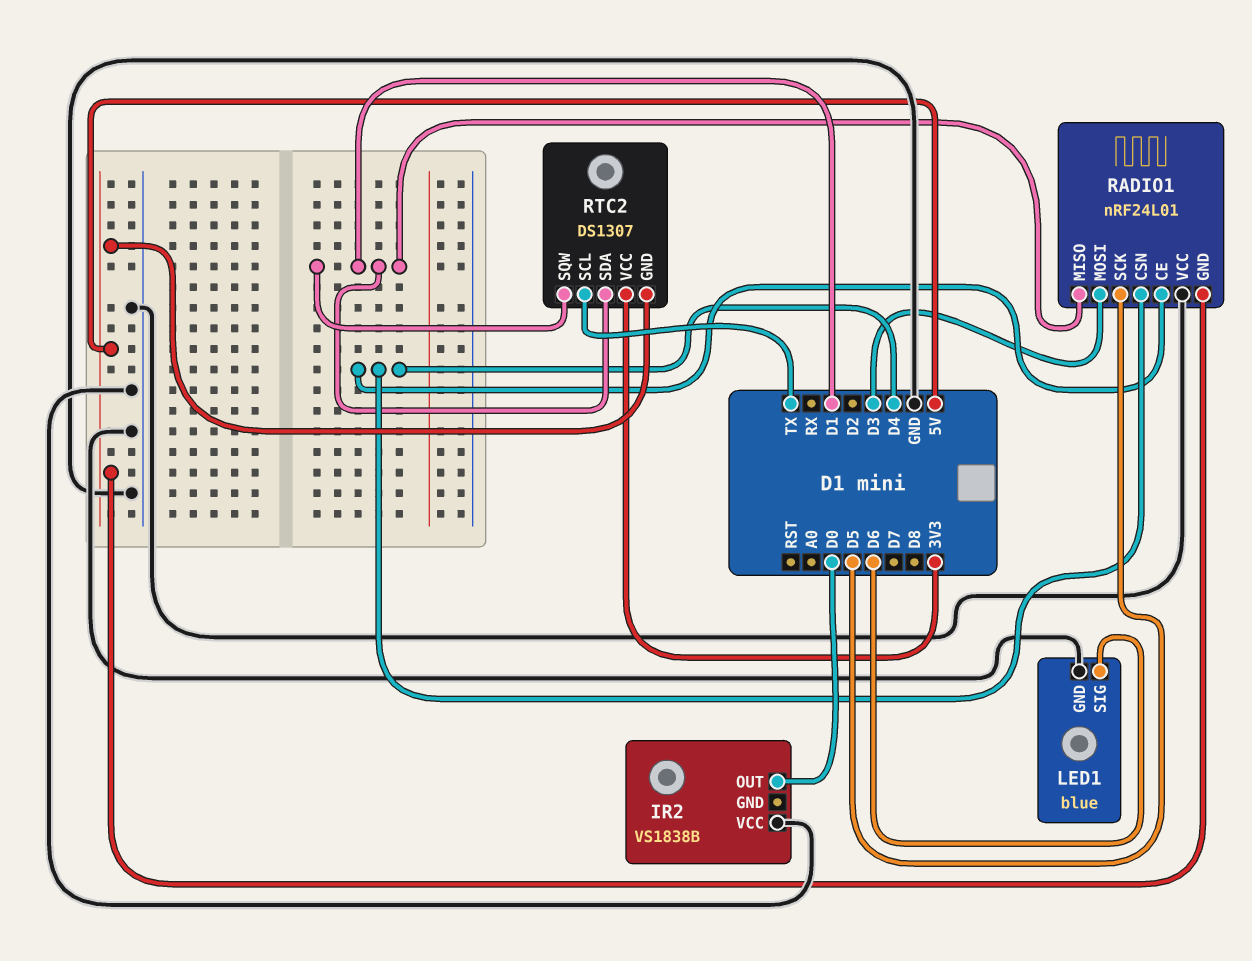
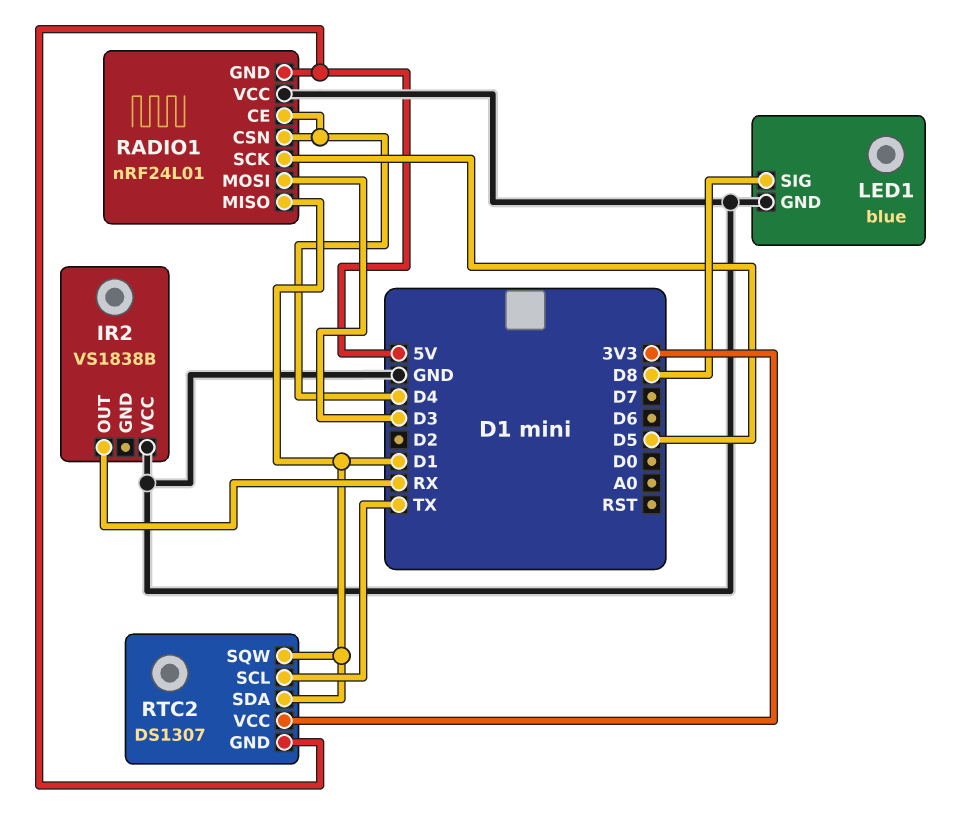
IR2 pin OUT: D0 -> RX
LED1 pin SIG: D6 -> D8

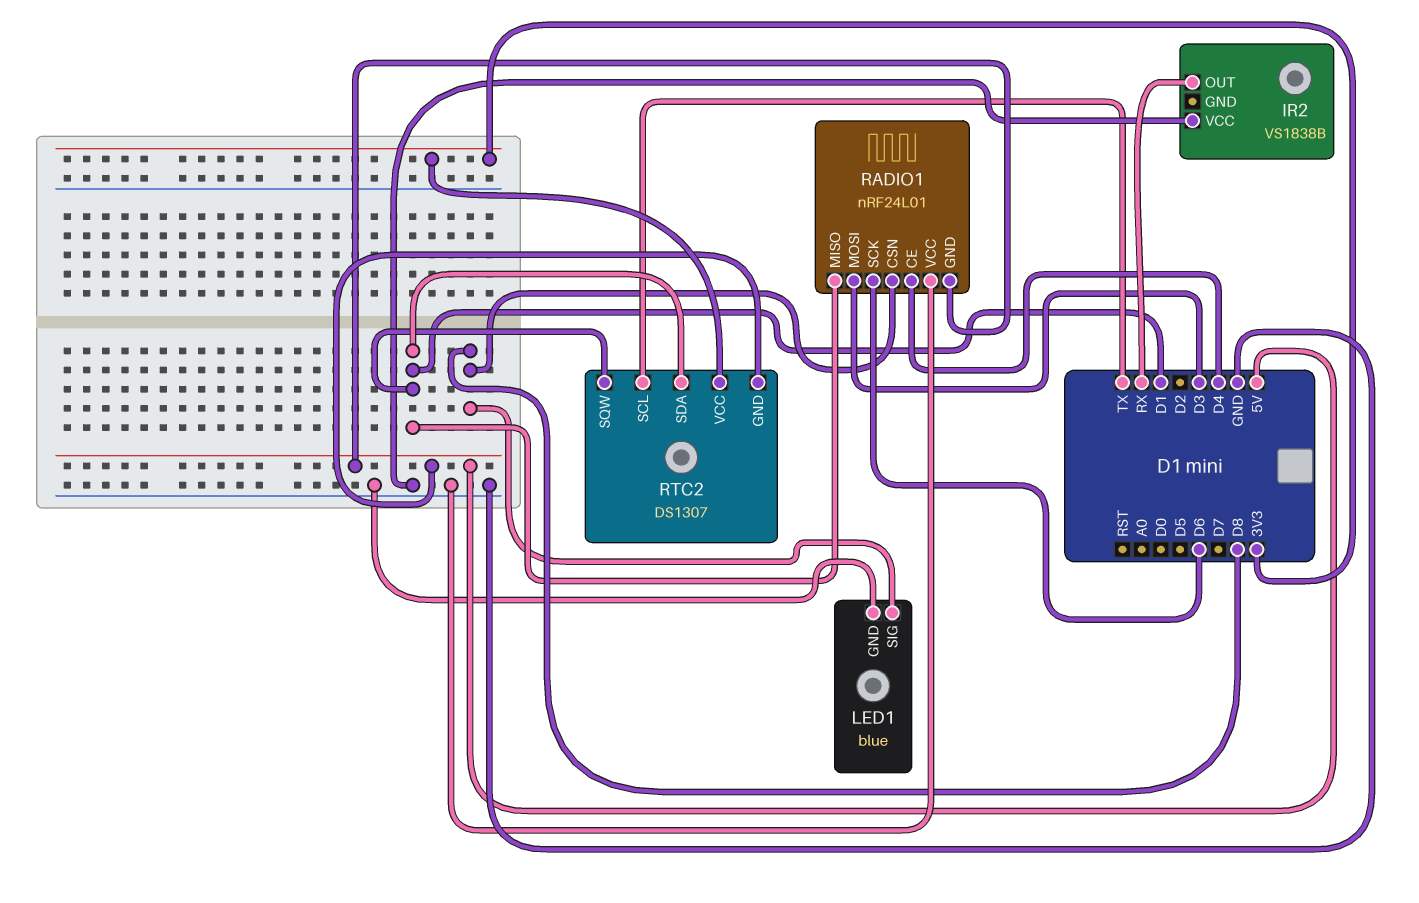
RADIO1 pin CSN: D4 -> D8
RADIO1 pin SCK: D5 -> D6

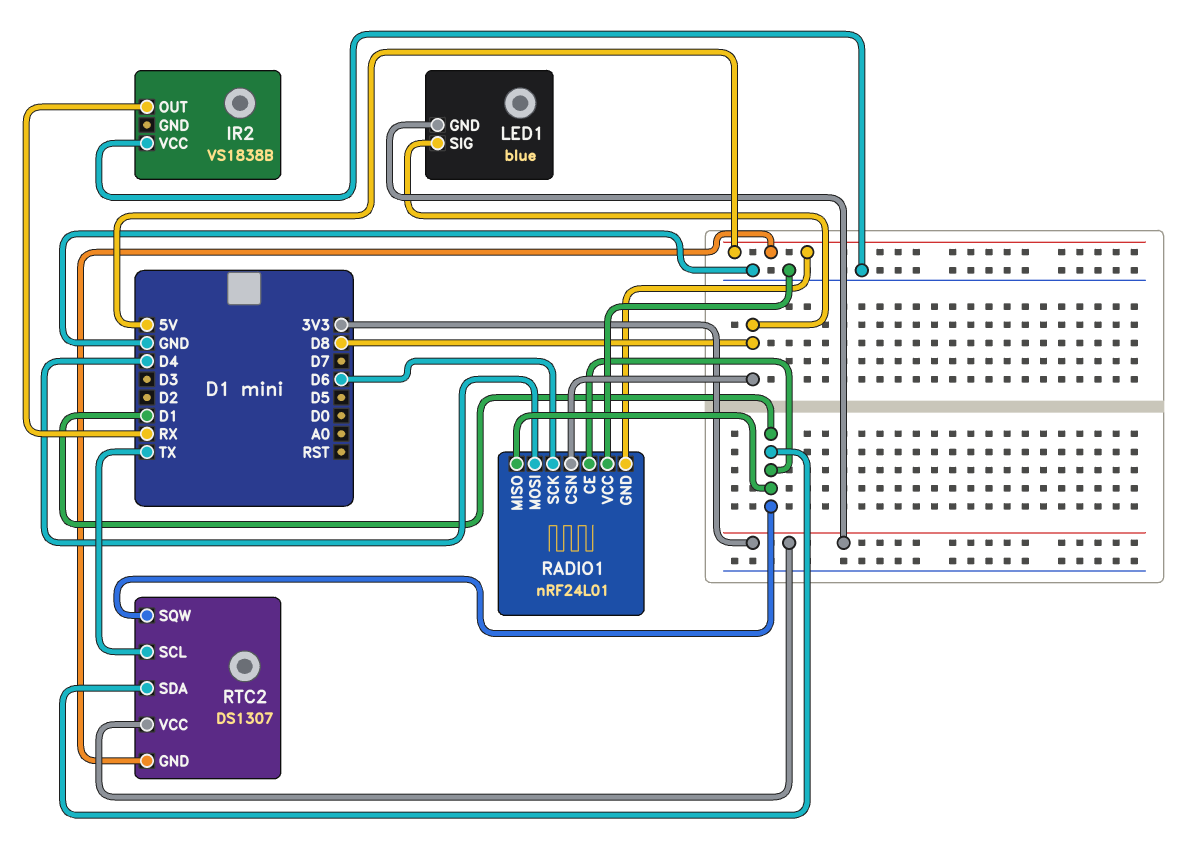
LED1 pin GND: GND -> 3V3
RADIO1 pin CE: D4 -> D1
RADIO1 pin MOSI: D3 -> D4

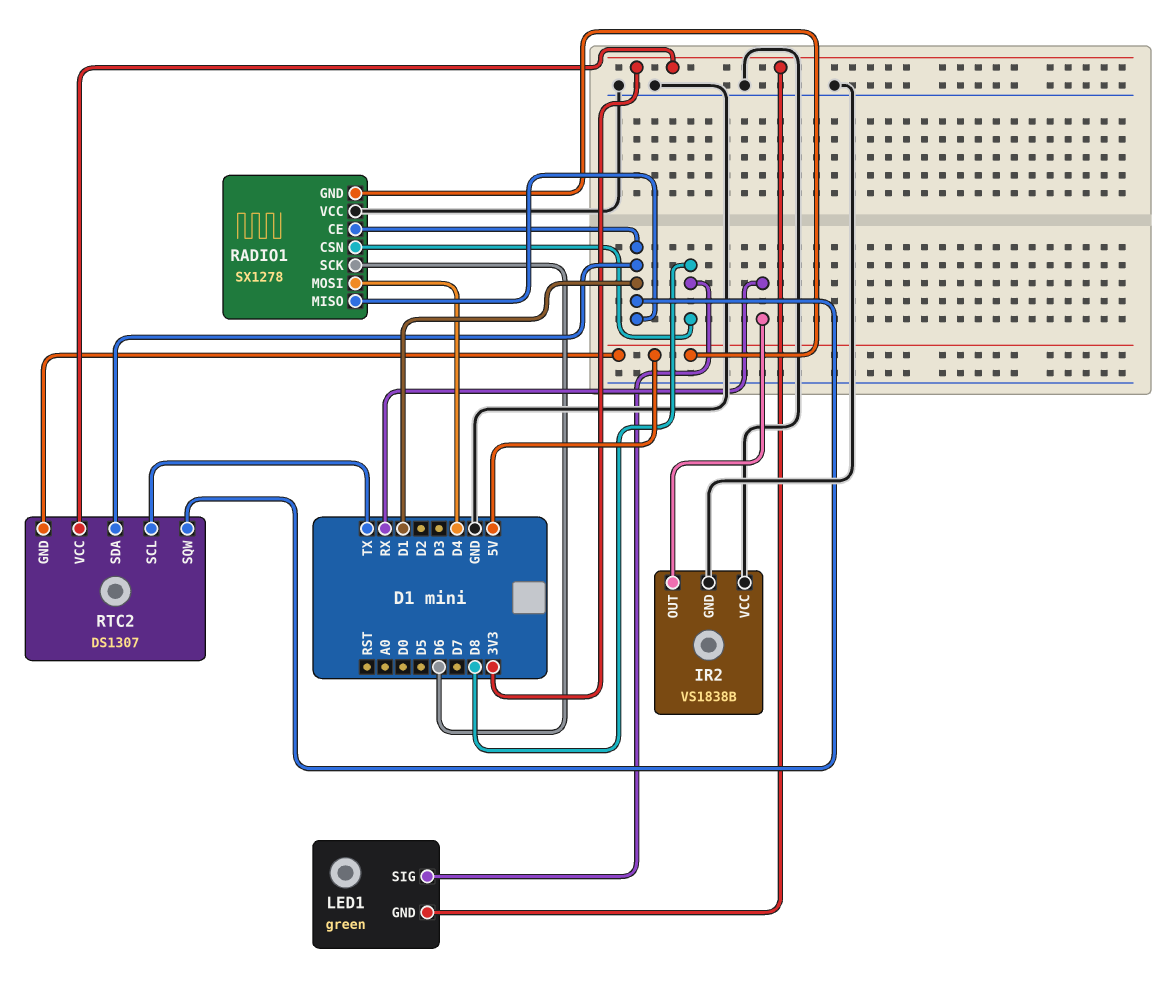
IR2 pin GND: none -> GND
LED1: blue -> green
RADIO1: nRF24L01 -> SX1278

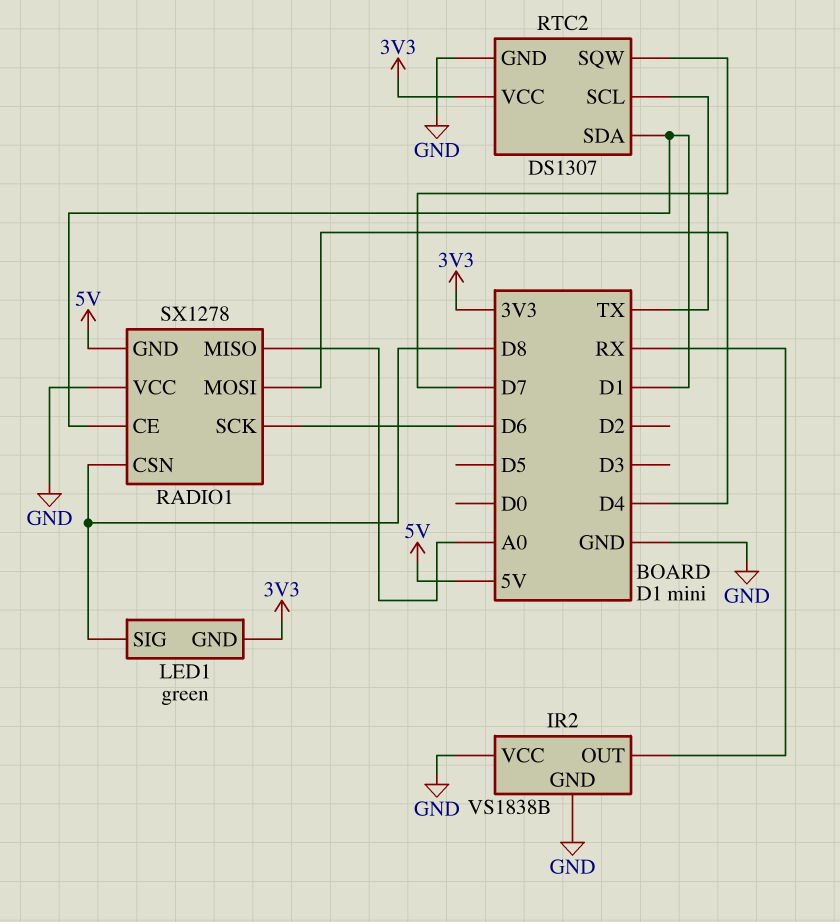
RADIO1 pin MISO: D1 -> A0
RTC2 pin GND: 5V -> GND
RTC2 pin SQW: D1 -> D7

